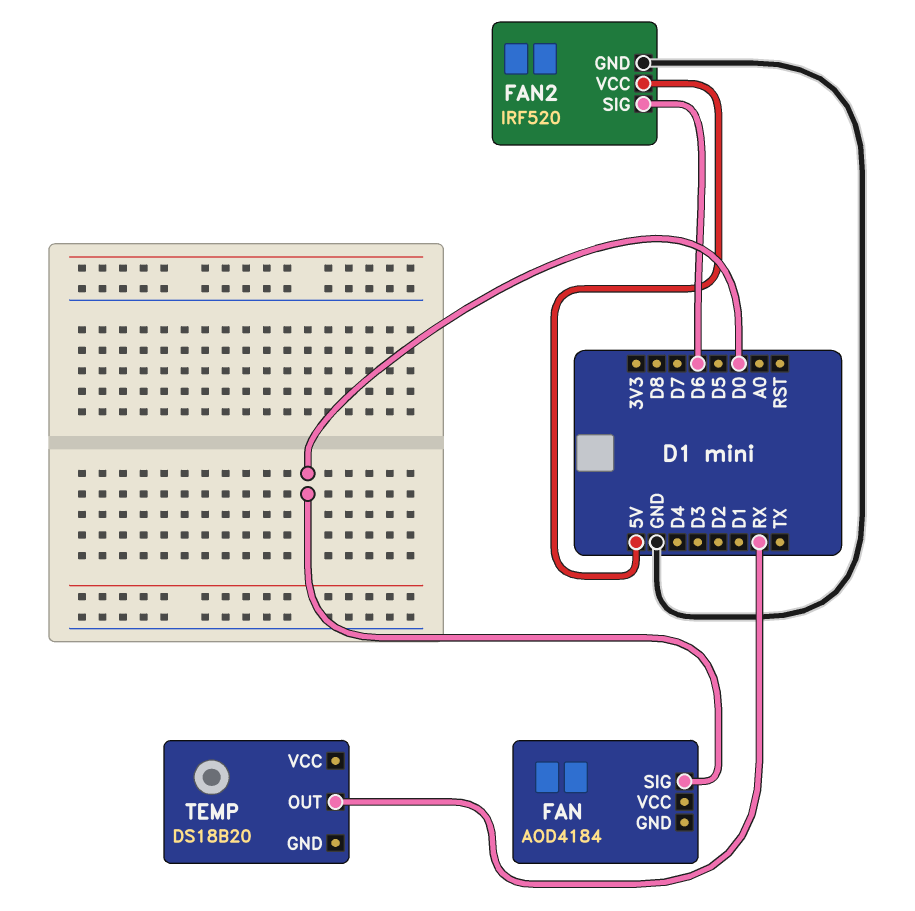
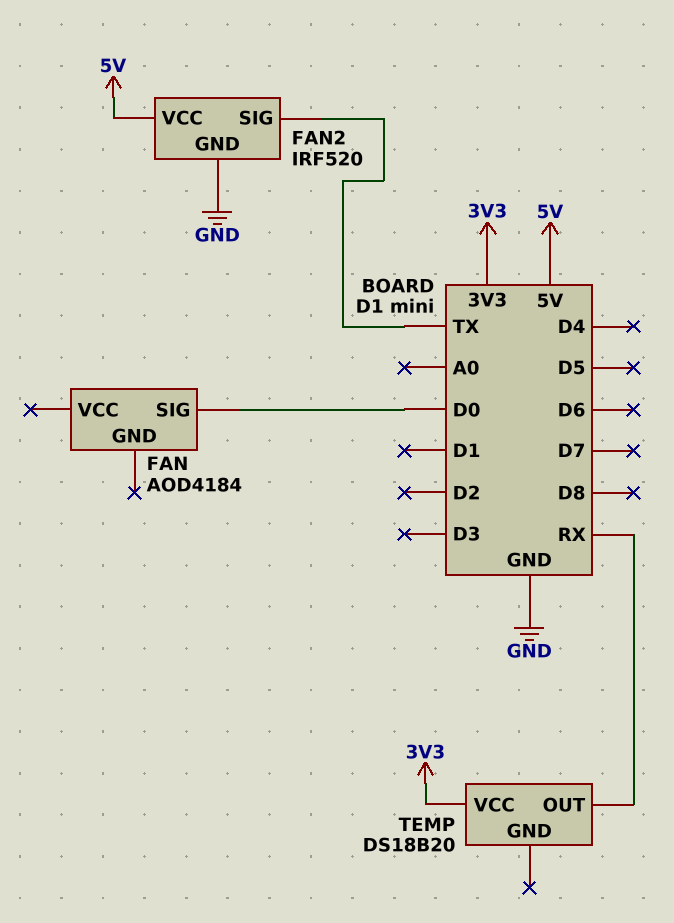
FAN2 pin SIG: D6 -> TX
TEMP pin VCC: none -> 3V3

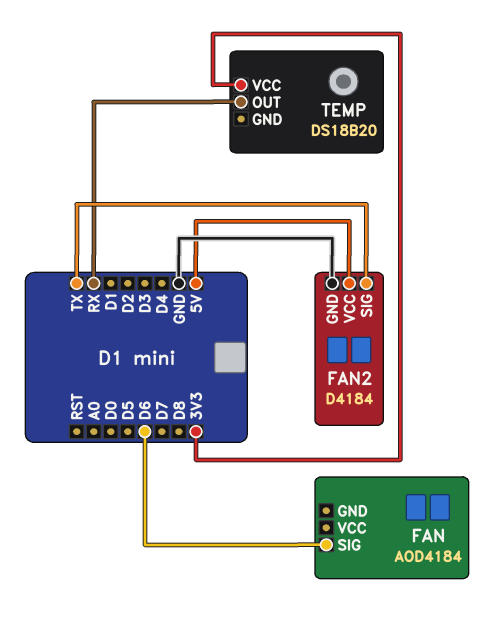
FAN pin SIG: D0 -> D6
FAN2: IRF520 -> D4184

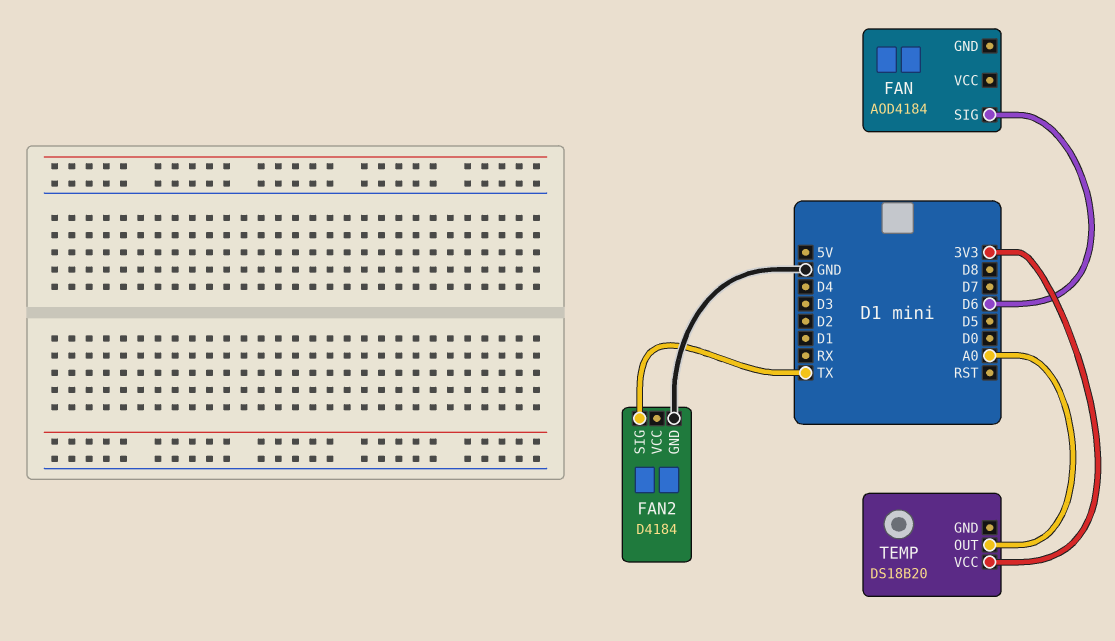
FAN2 pin VCC: 5V -> none
TEMP pin OUT: RX -> A0

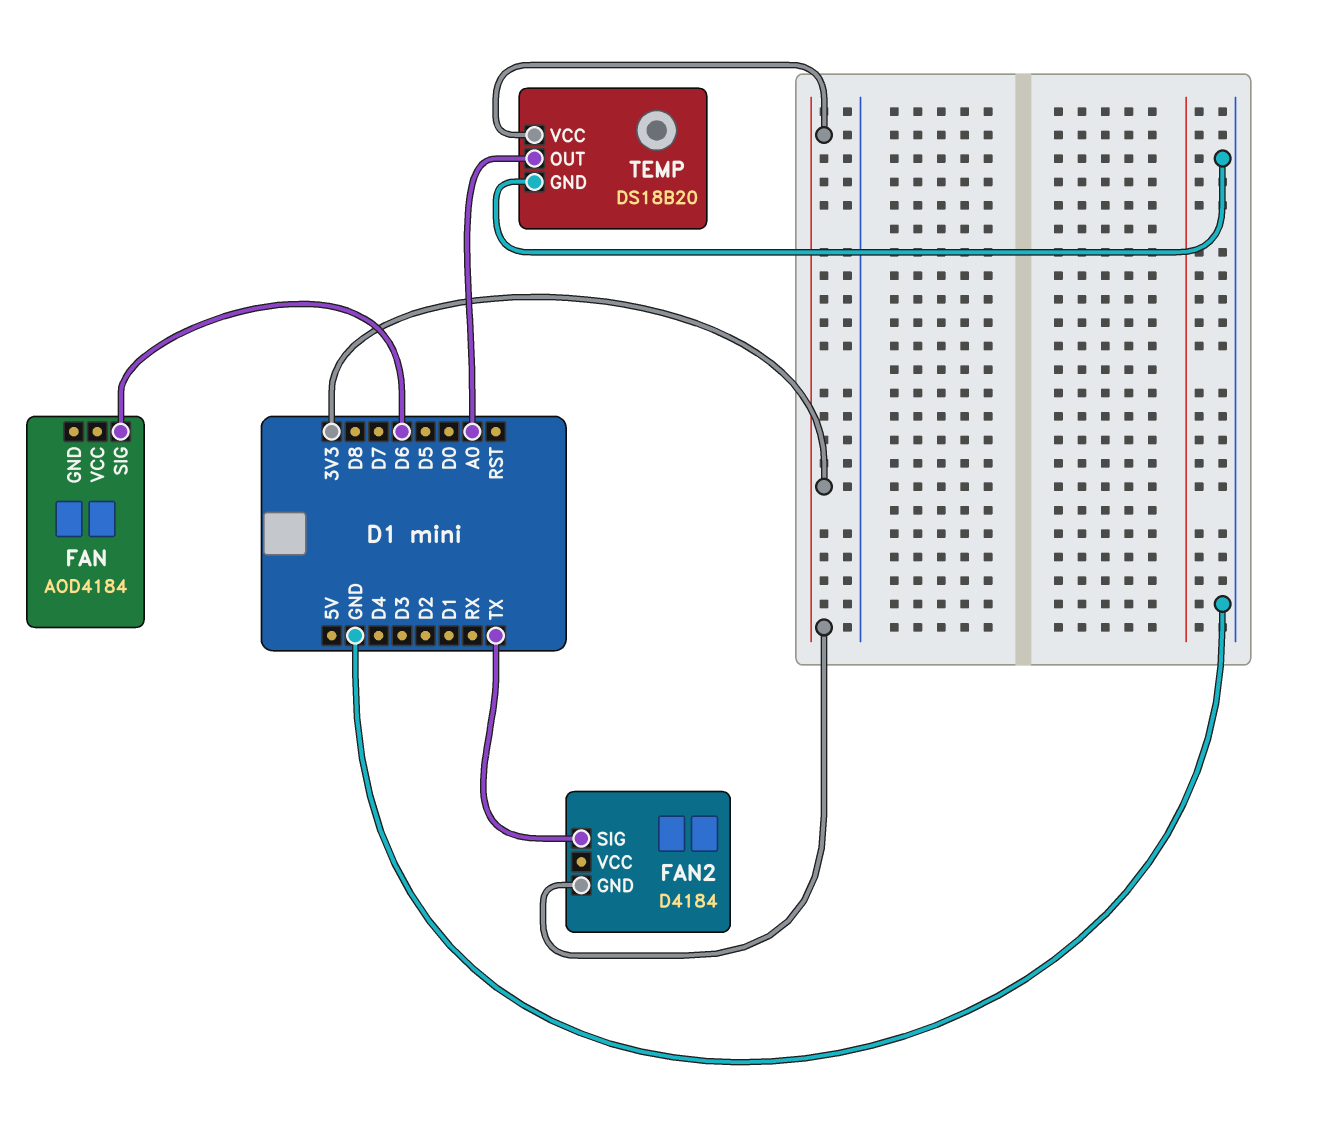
FAN2 pin GND: GND -> 3V3
TEMP pin GND: none -> GND

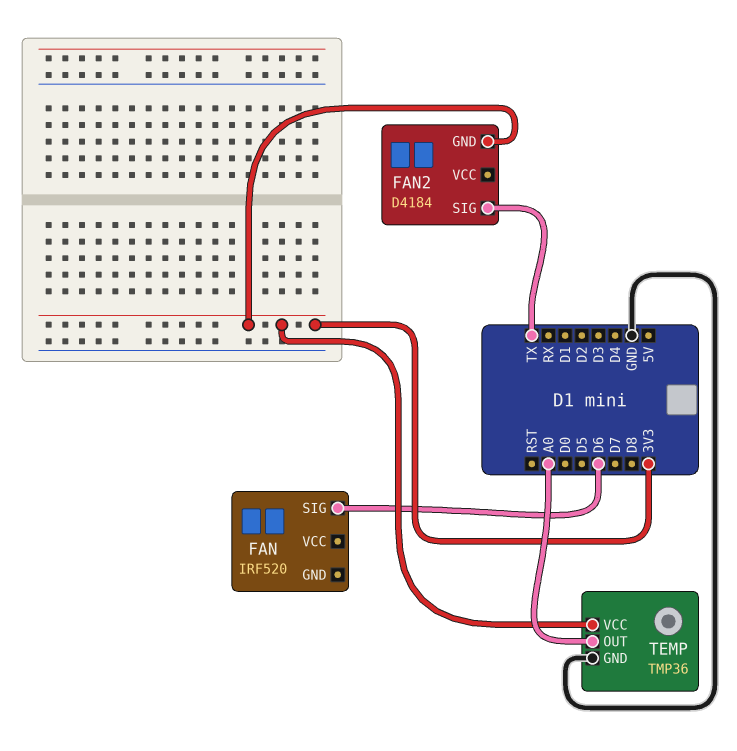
FAN: AOD4184 -> IRF520
TEMP: DS18B20 -> TMP36

